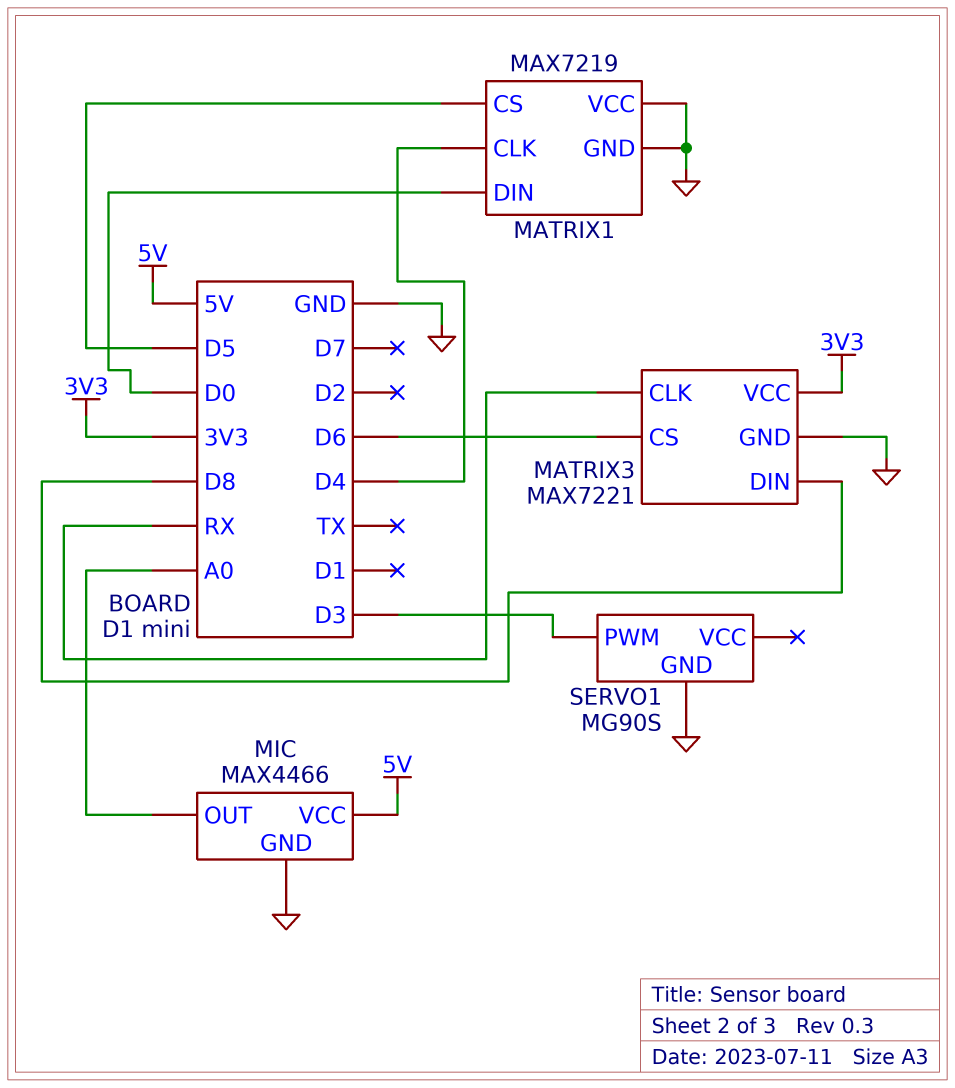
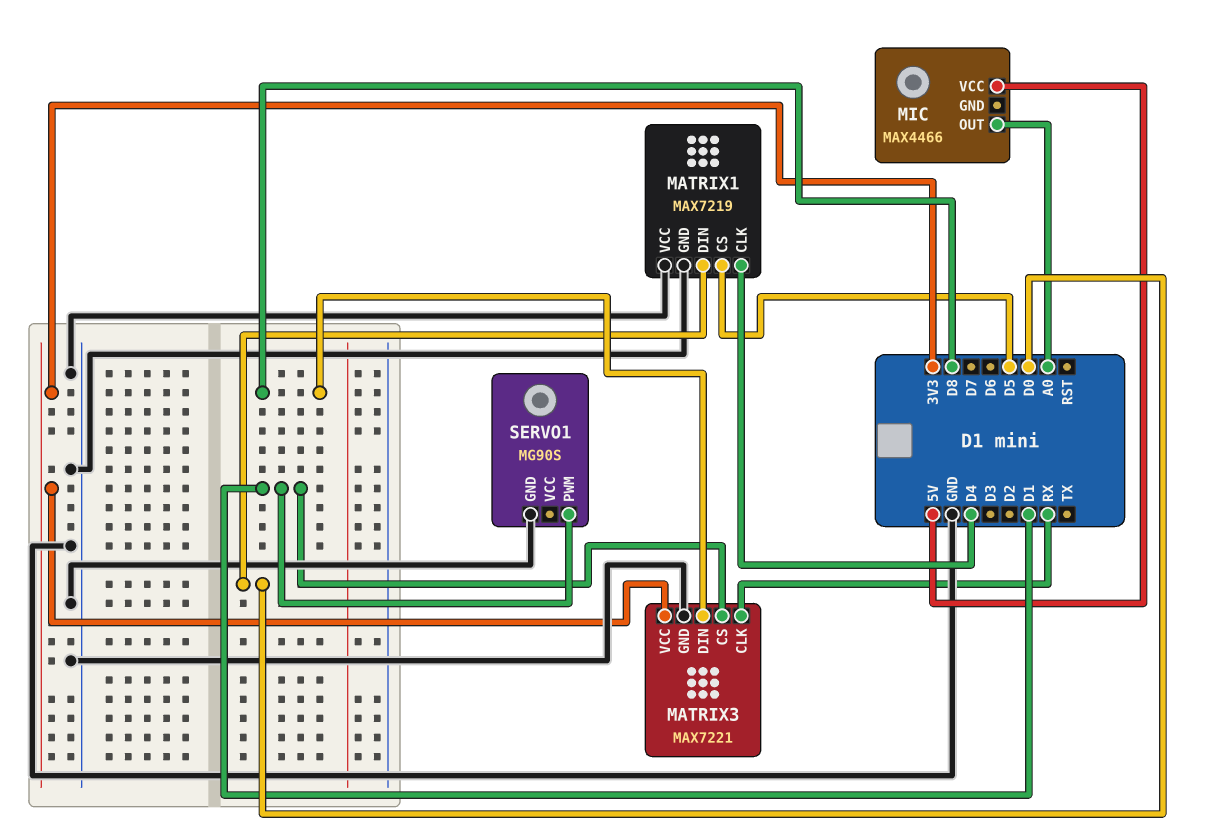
MATRIX3 pin CS: D6 -> D1
MIC pin GND: GND -> none
SERVO1 pin PWM: D3 -> D1

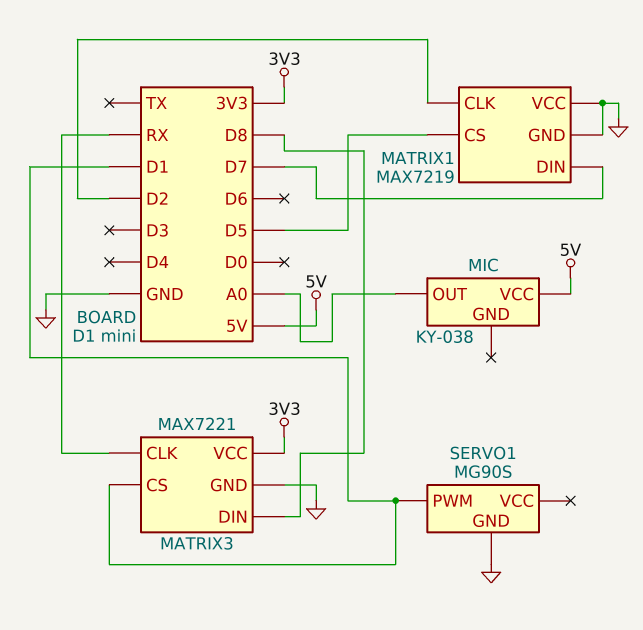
MATRIX1 pin CLK: D4 -> D2
MATRIX1 pin DIN: D0 -> D7
MIC: MAX4466 -> KY-038

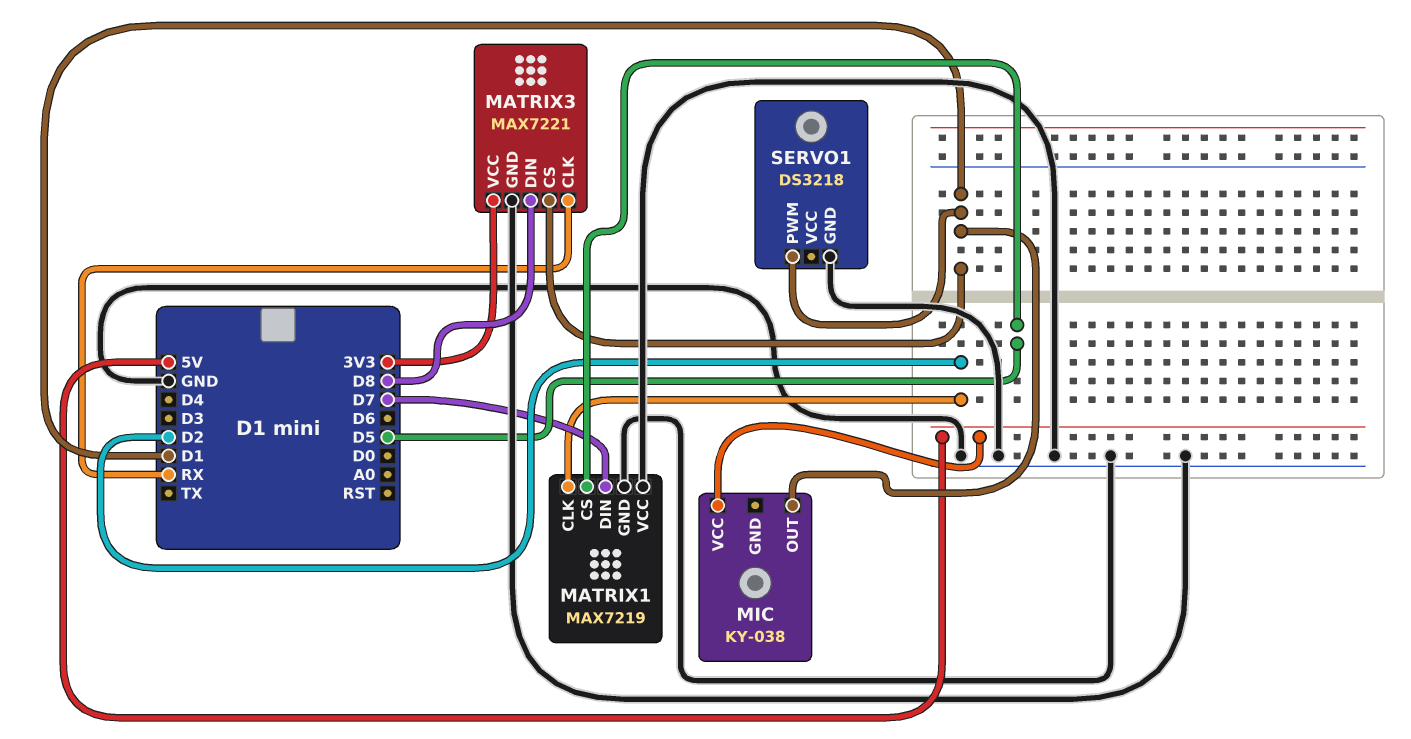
MIC pin OUT: A0 -> D1
SERVO1: MG90S -> DS3218

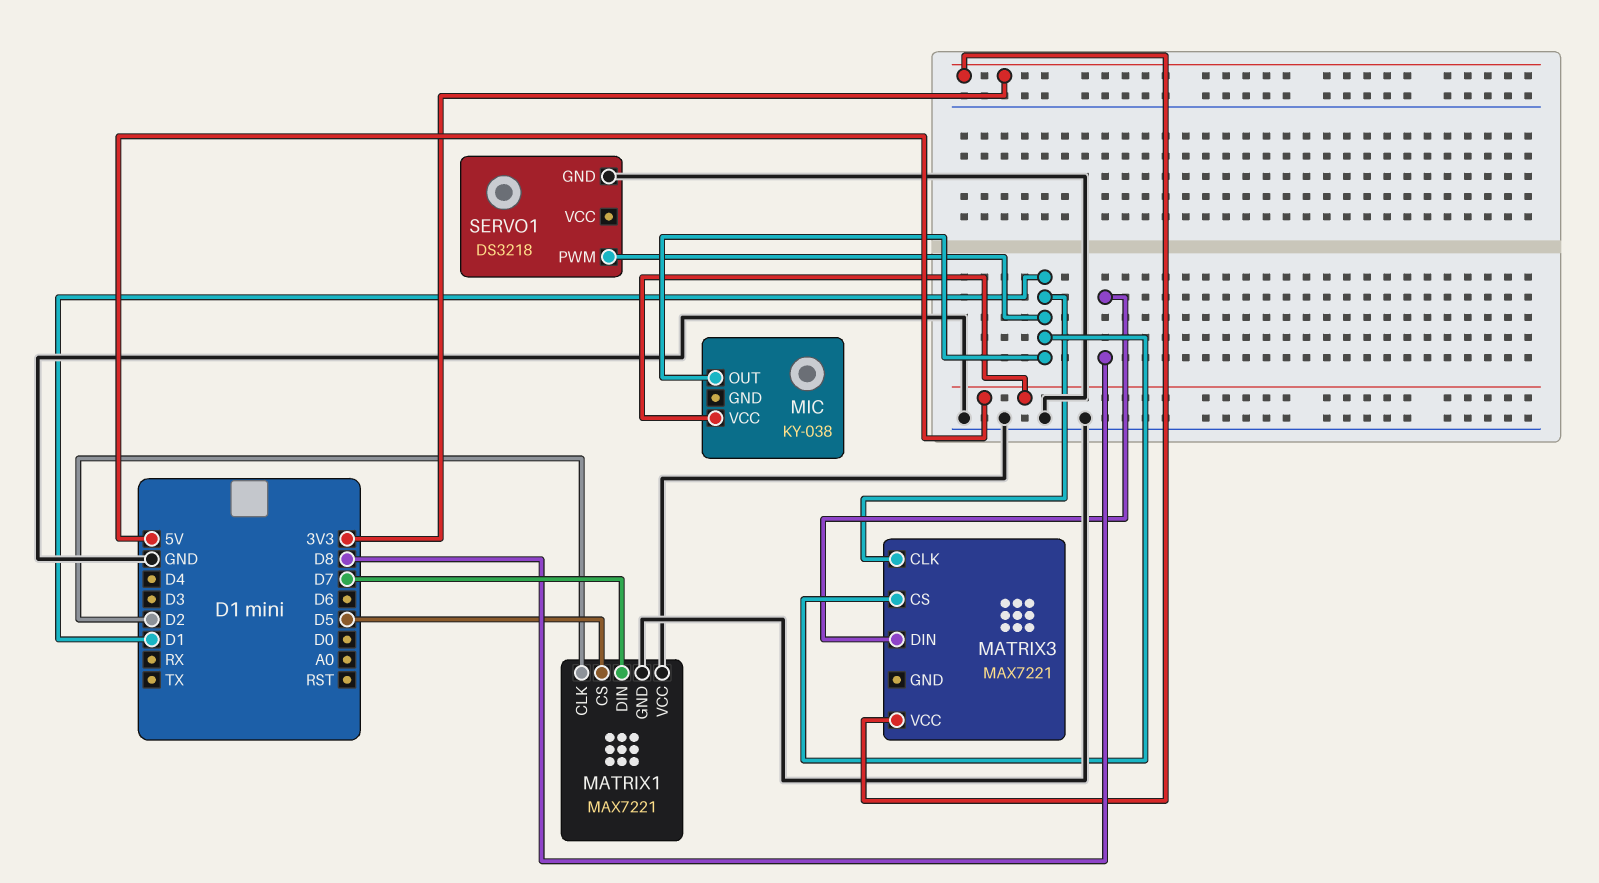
MATRIX1: MAX7219 -> MAX7221
MATRIX3 pin CLK: RX -> D1
MATRIX3 pin GND: GND -> none

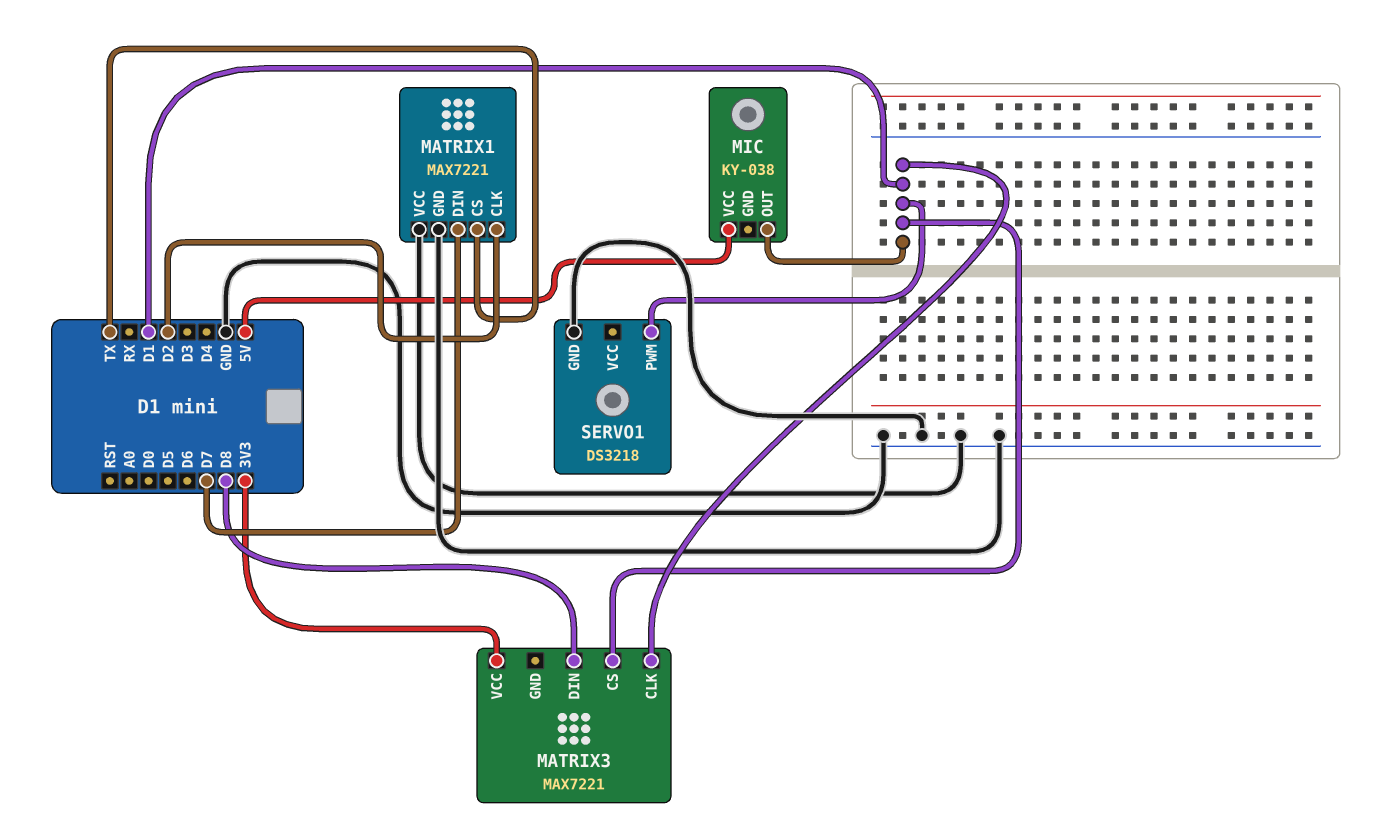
MATRIX1 pin CS: D5 -> TX

